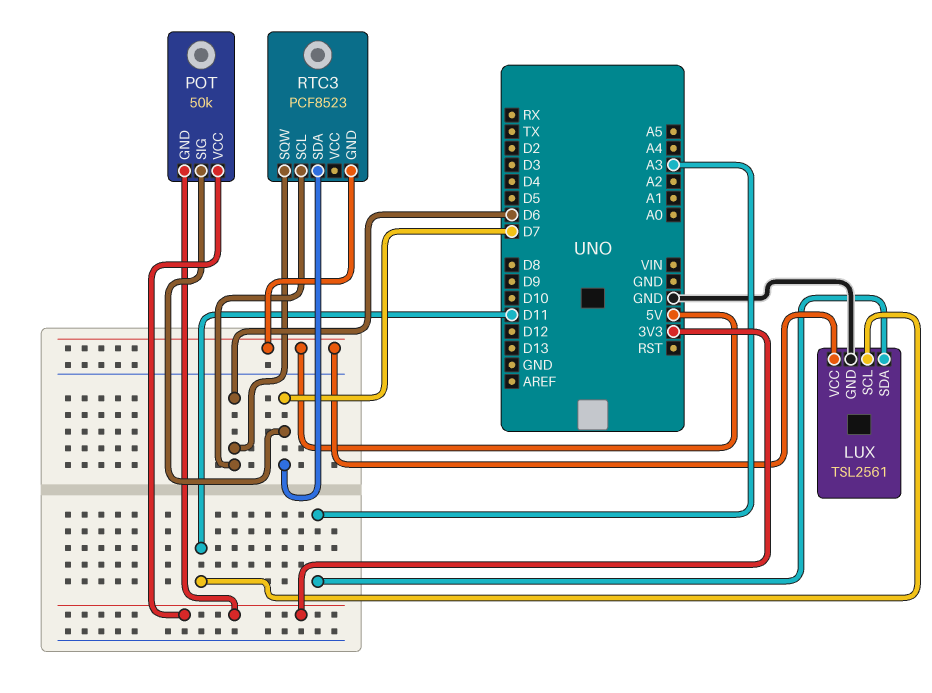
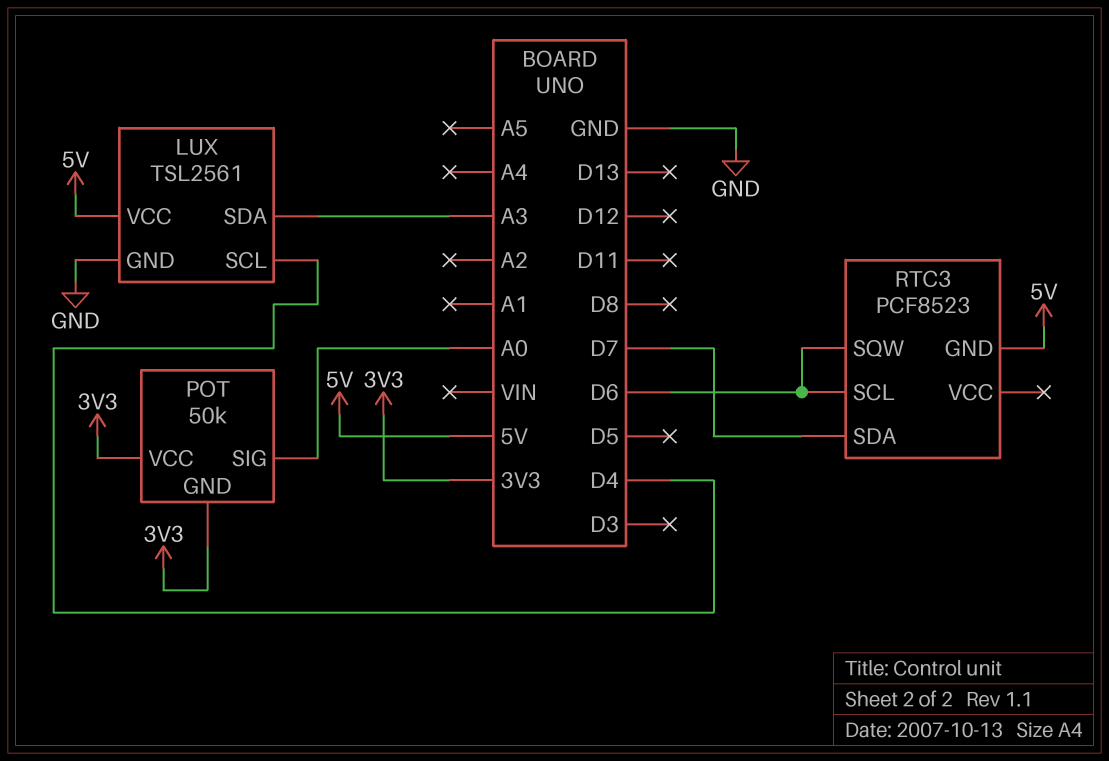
LUX pin SCL: D11 -> D4
POT pin SIG: D7 -> A0

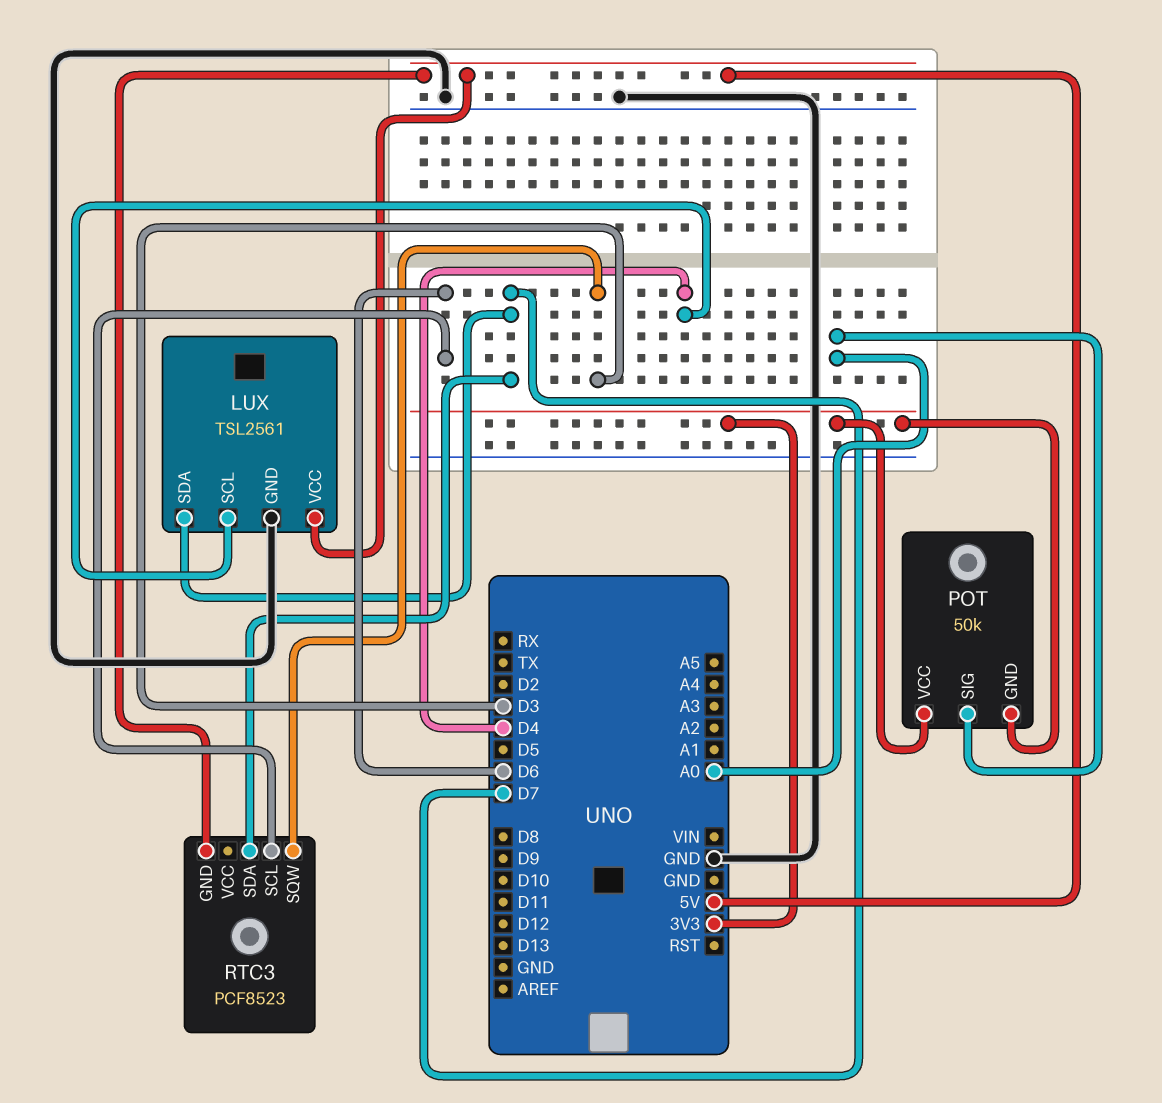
LUX pin SDA: A3 -> D7
RTC3 pin SQW: D6 -> D3

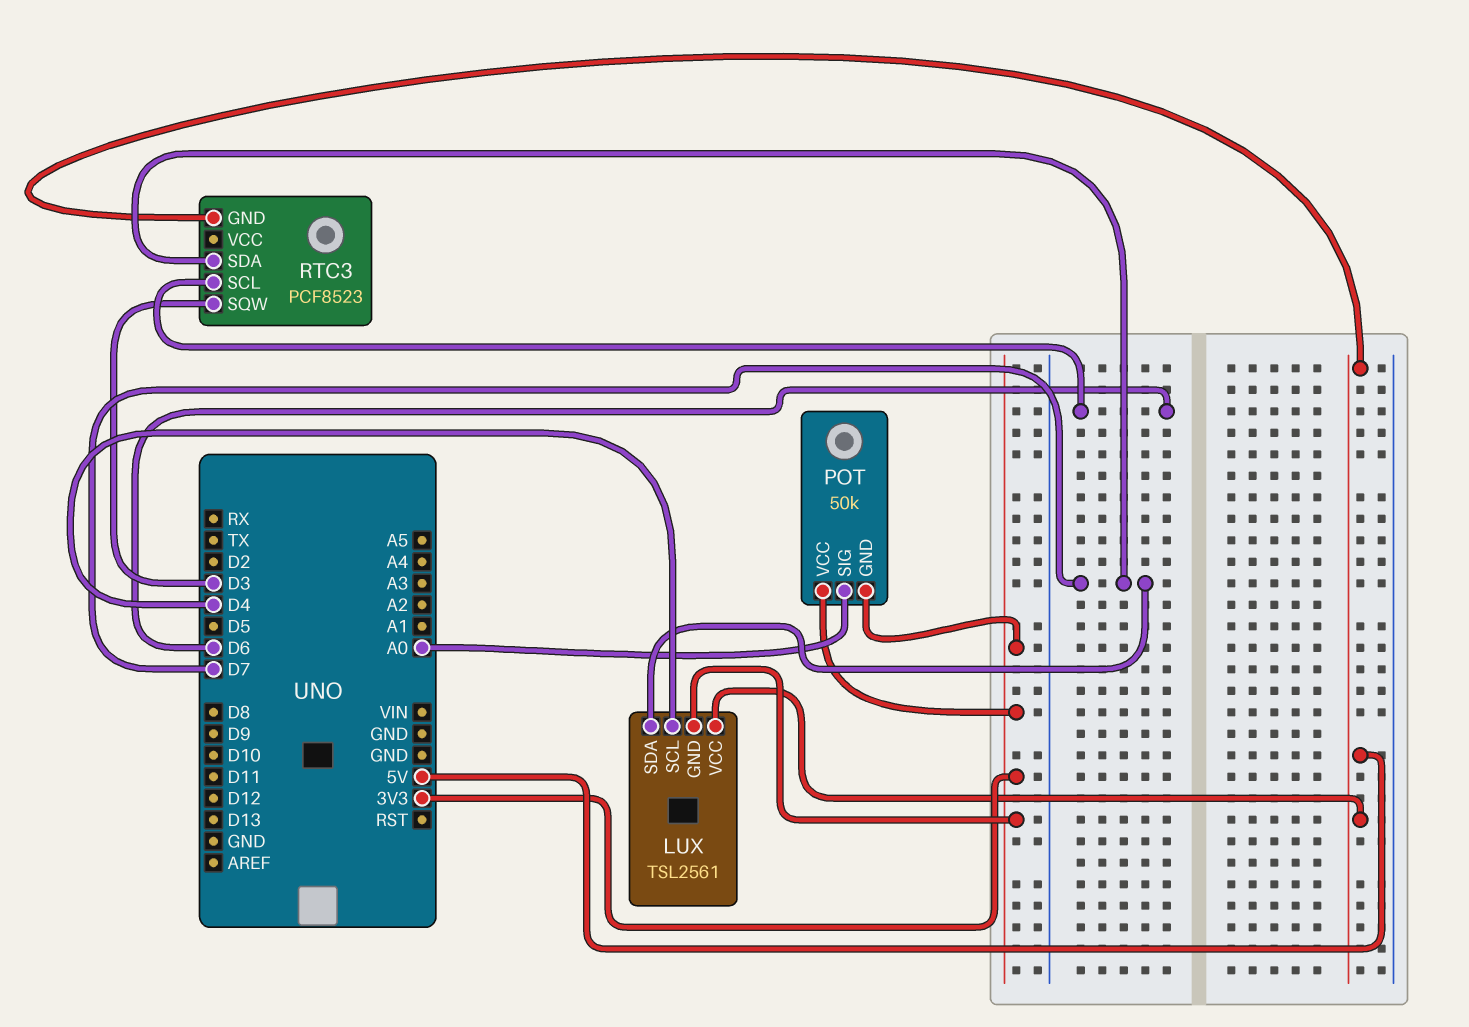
LUX pin GND: GND -> 3V3

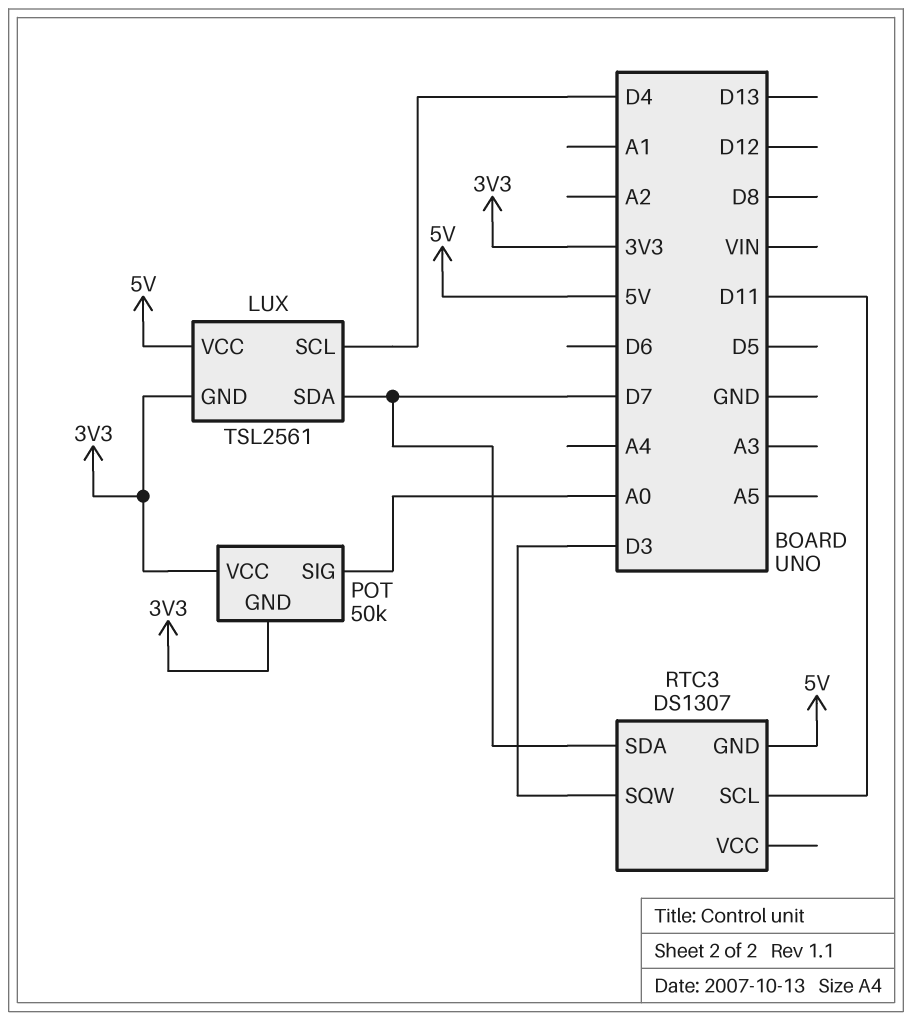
RTC3: PCF8523 -> DS1307
RTC3 pin SCL: D6 -> D11

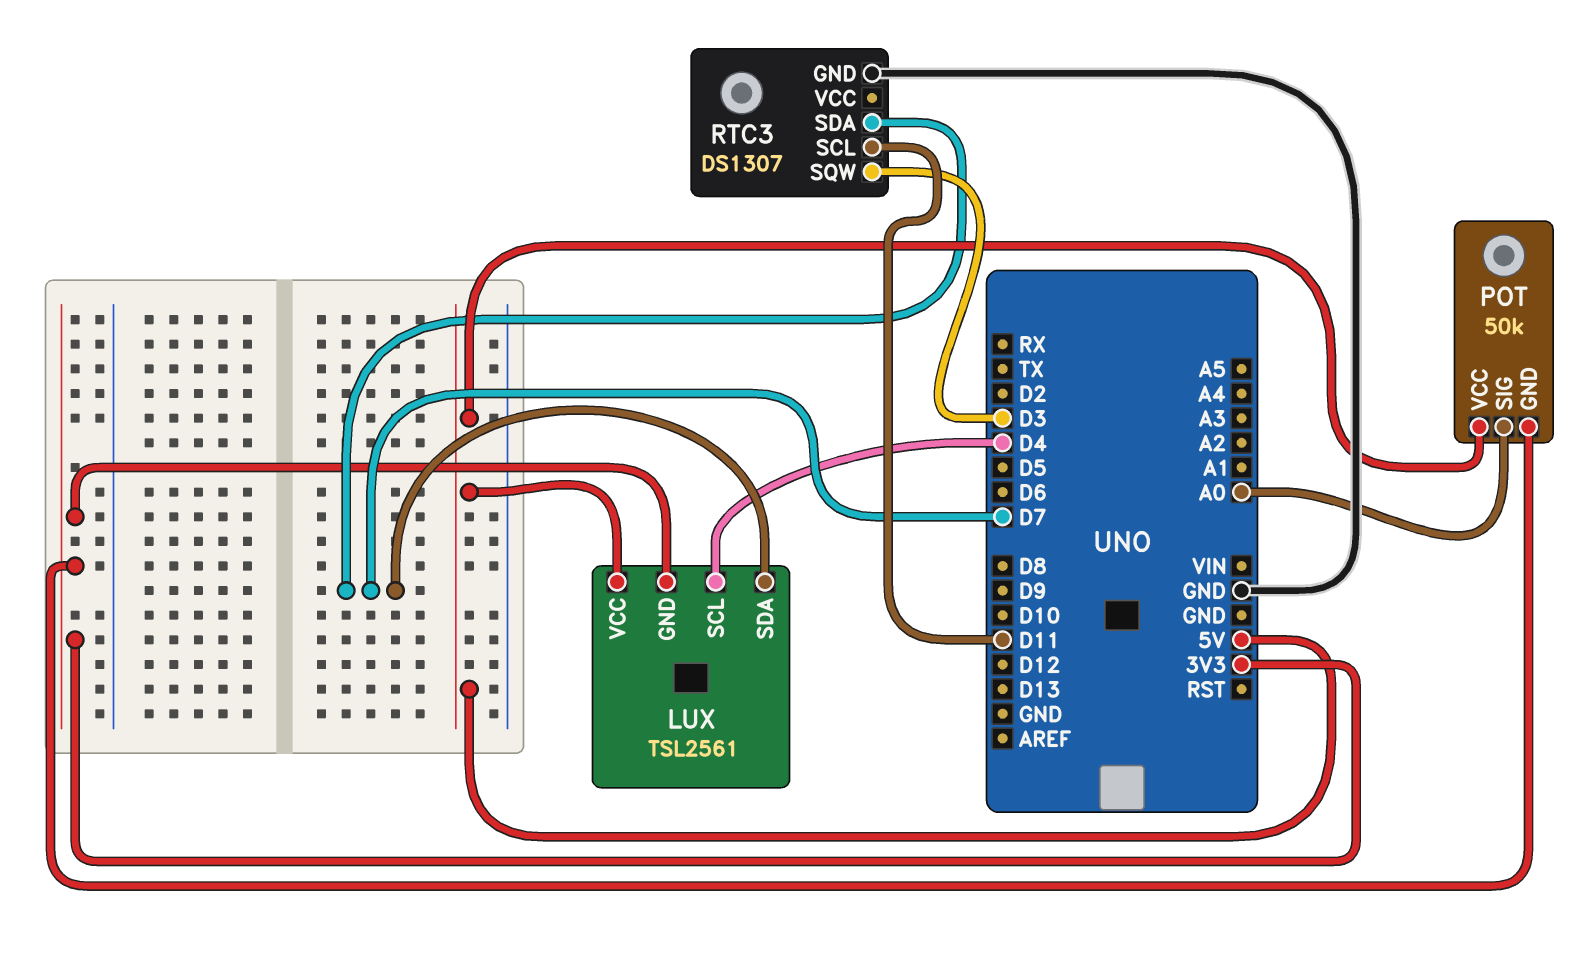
POT pin VCC: 3V3 -> 5V
RTC3 pin GND: 5V -> GND

